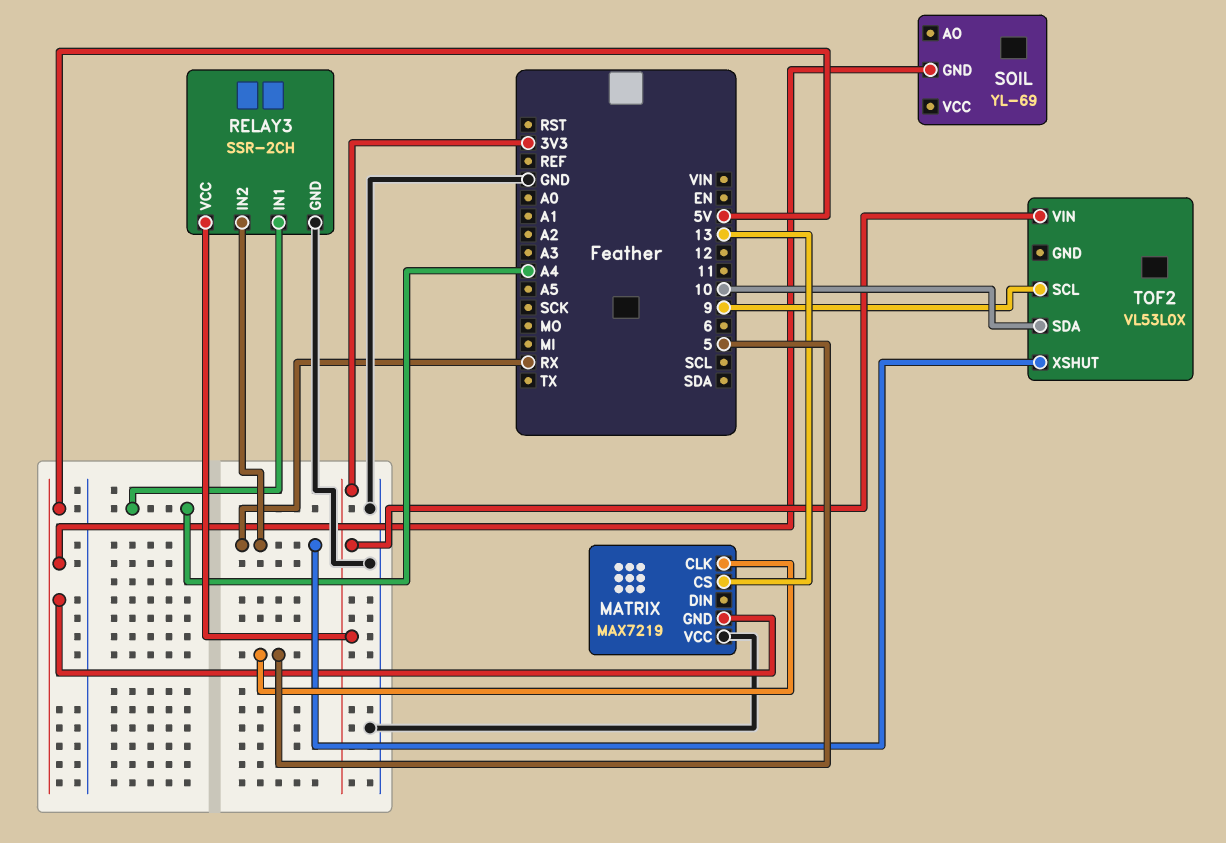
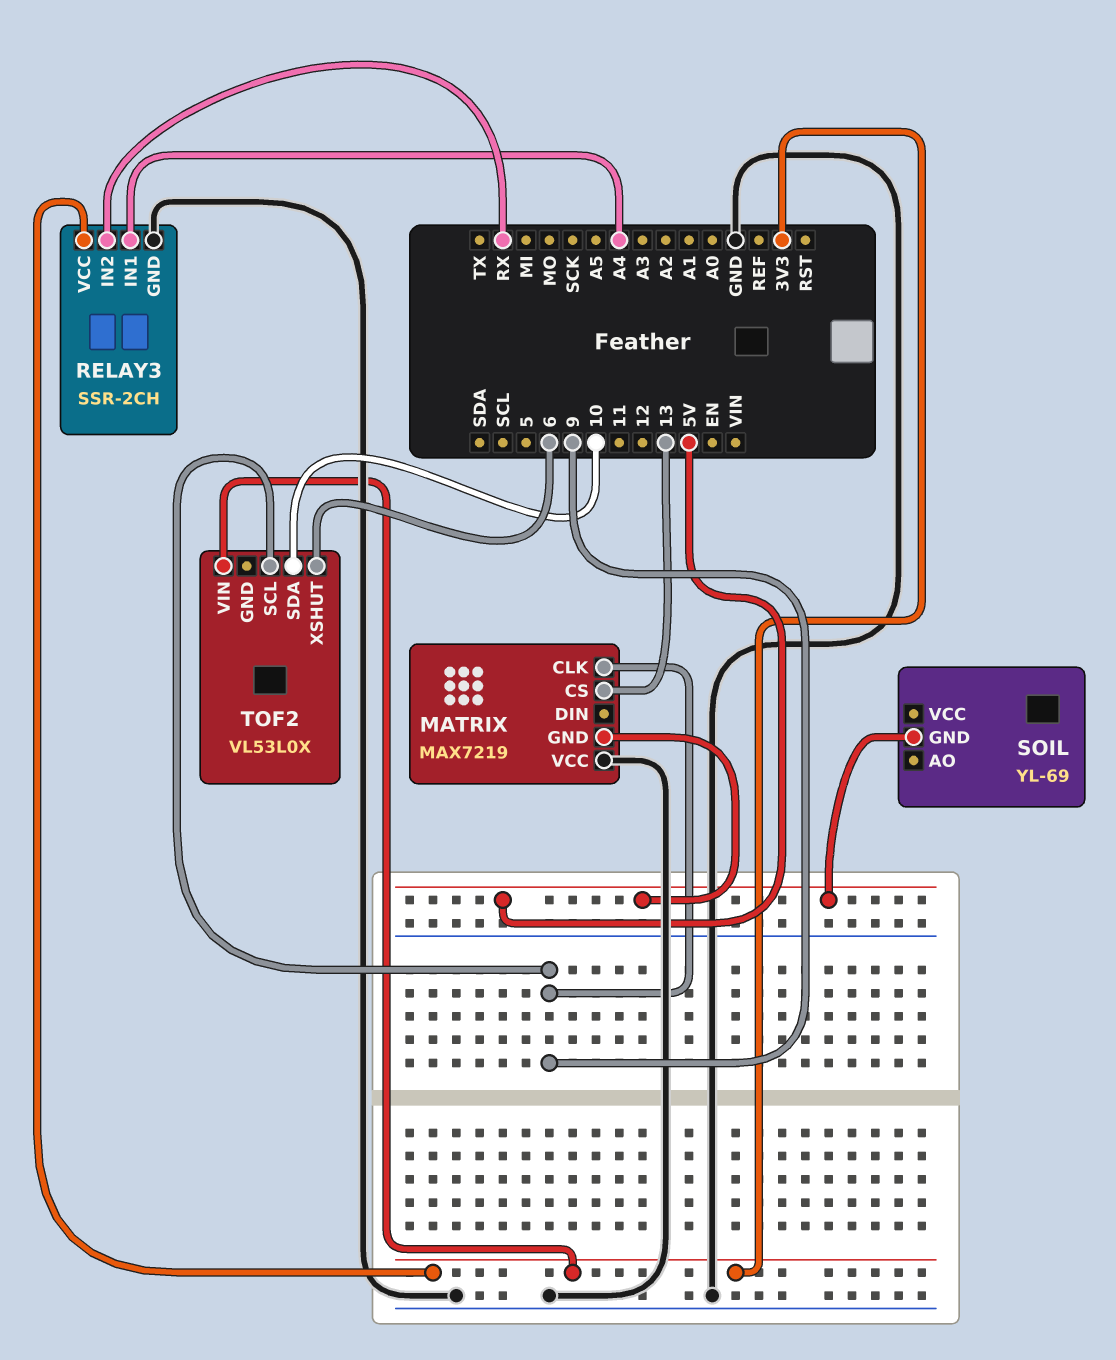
MATRIX pin CLK: 5 -> 9
TOF2 pin XSHUT: RX -> 6

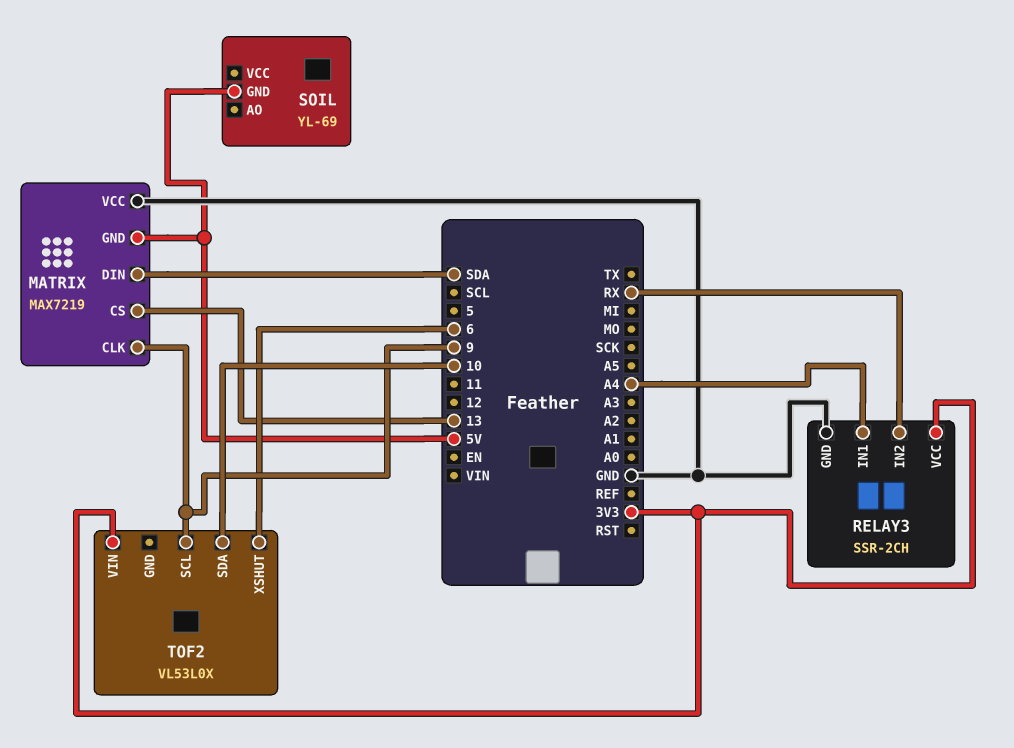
MATRIX pin DIN: none -> SDA

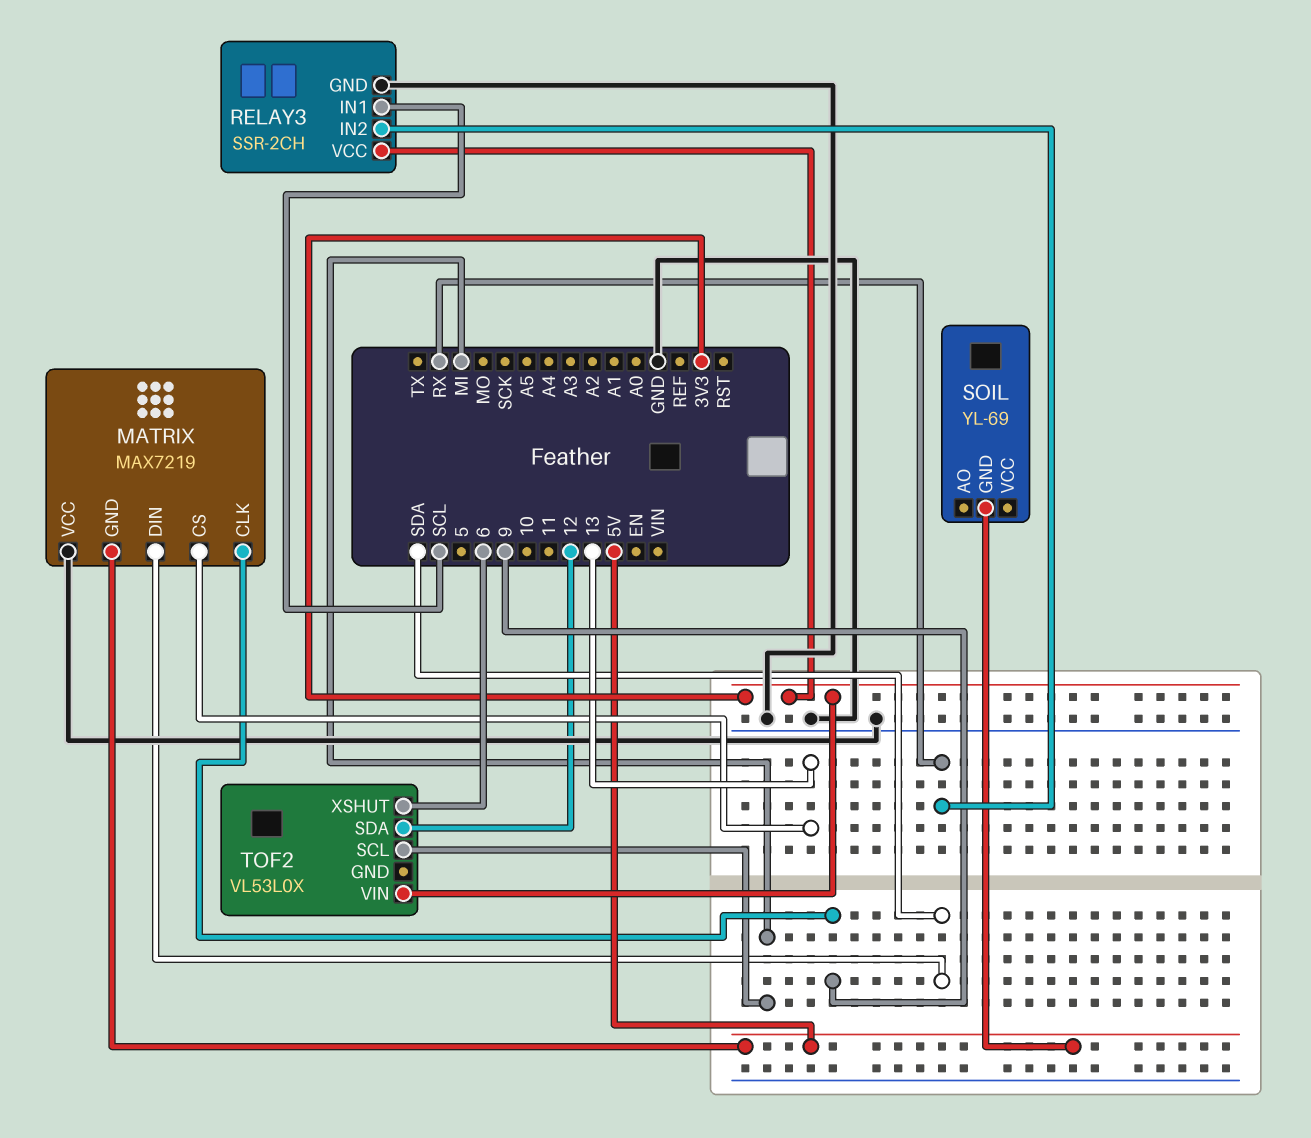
RELAY3 pin IN1: A4 -> SCL
TOF2 pin SCL: 9 -> MI
TOF2 pin SDA: 10 -> 12

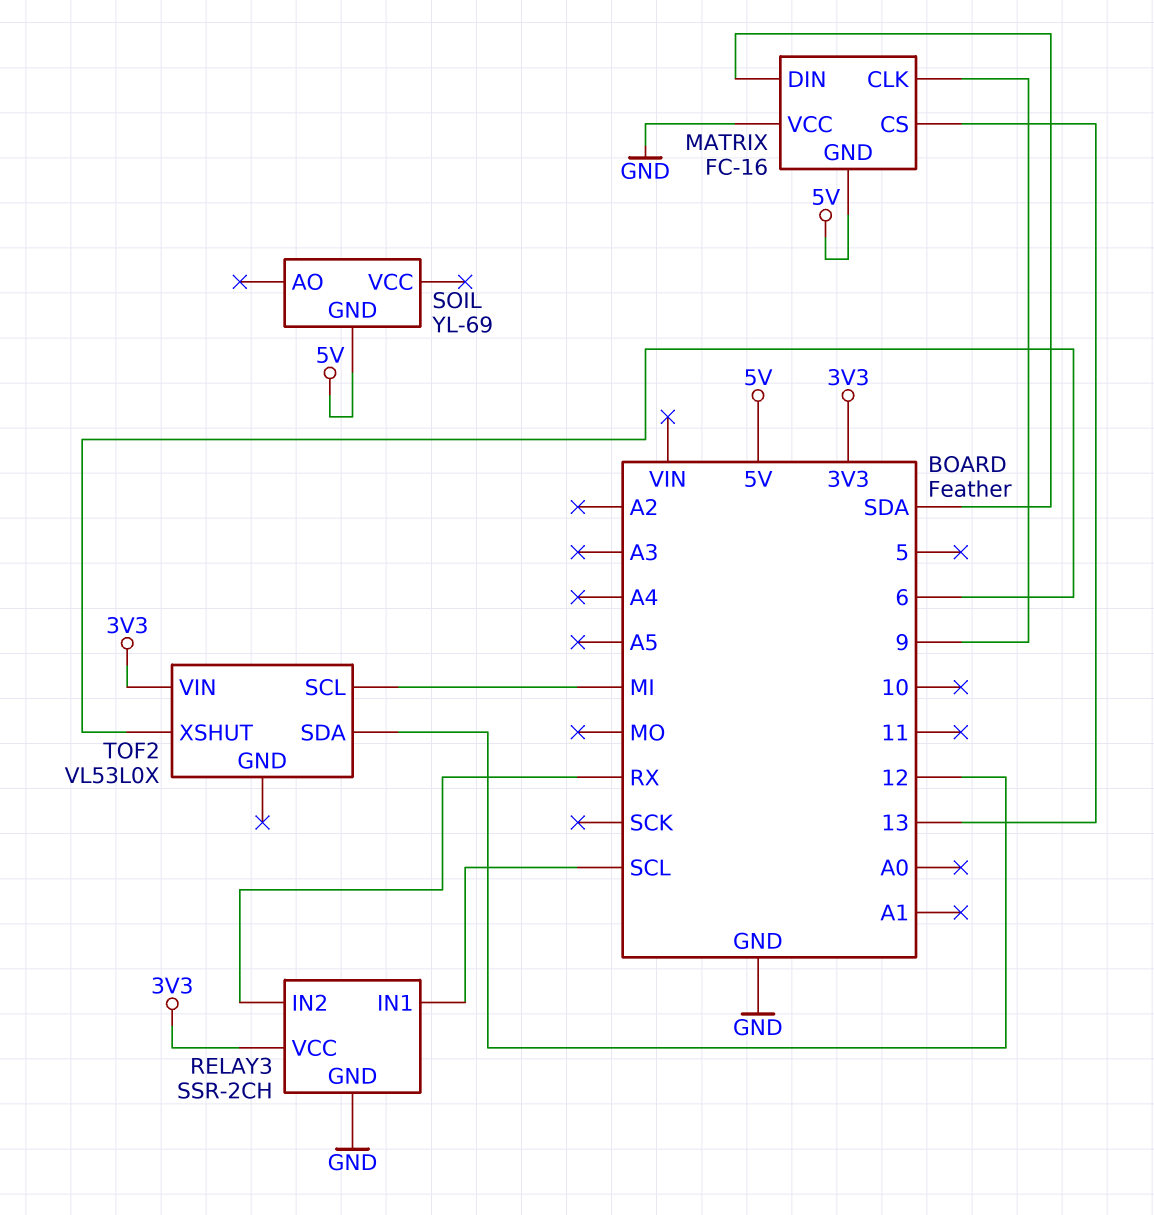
MATRIX: MAX7219 -> FC-16

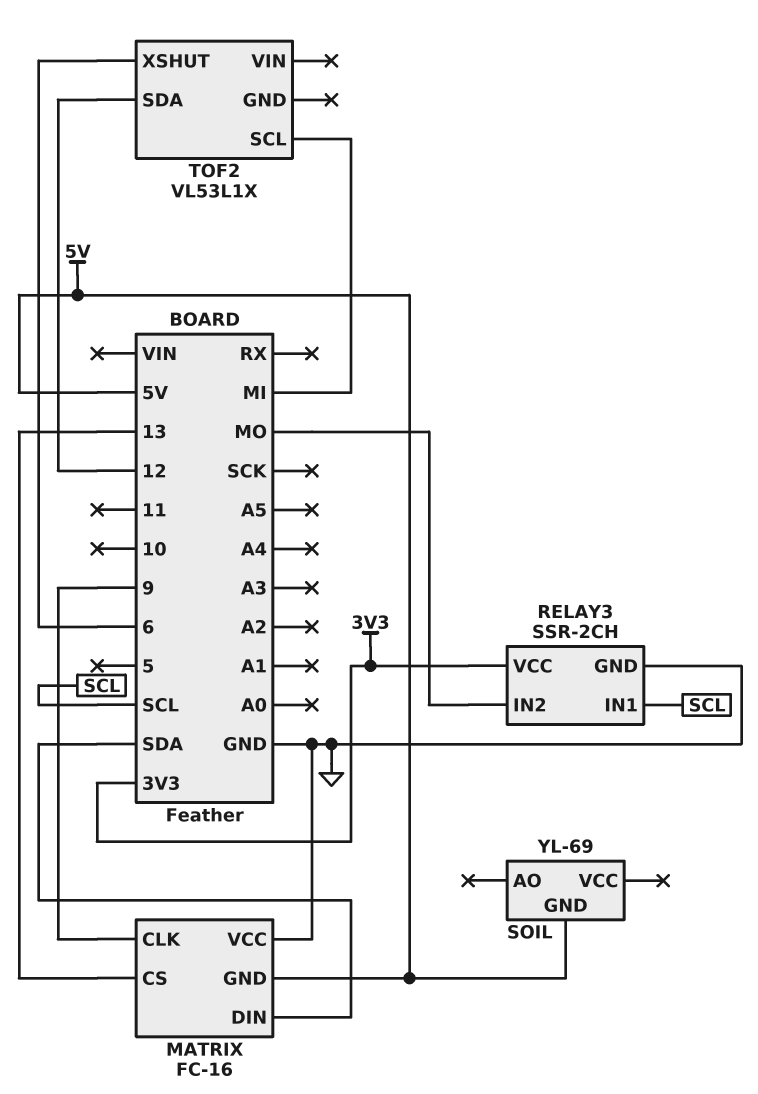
RELAY3 pin IN2: RX -> MO
TOF2: VL53L0X -> VL53L1X
TOF2 pin VIN: 3V3 -> none

